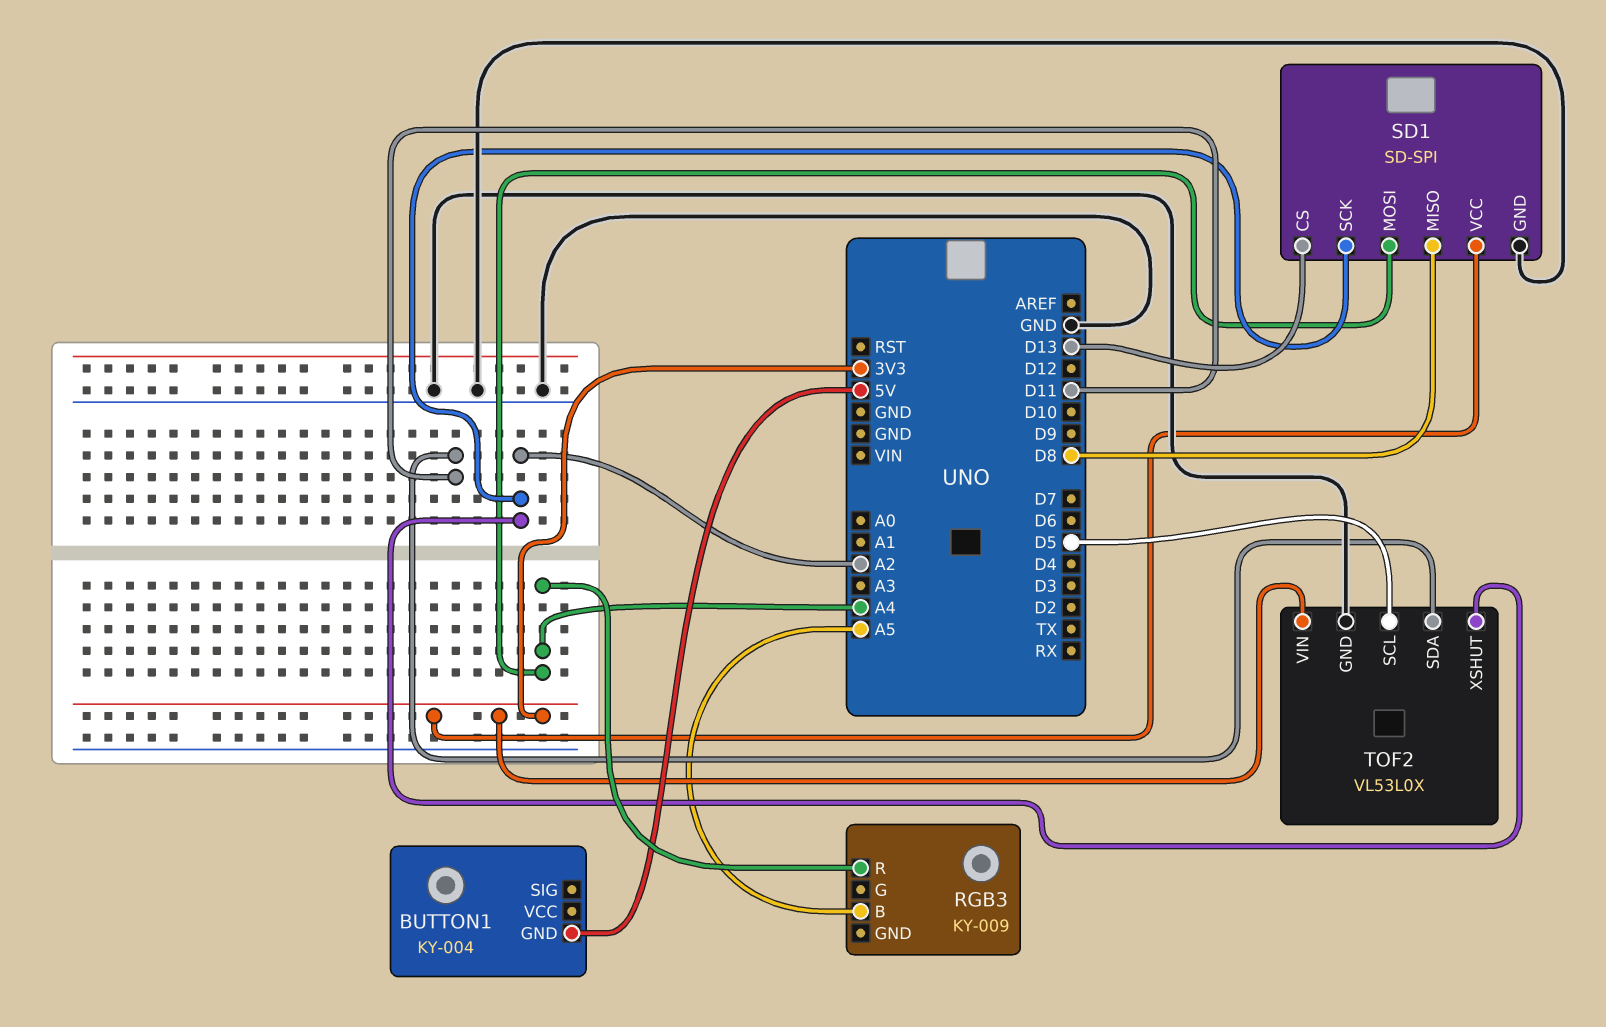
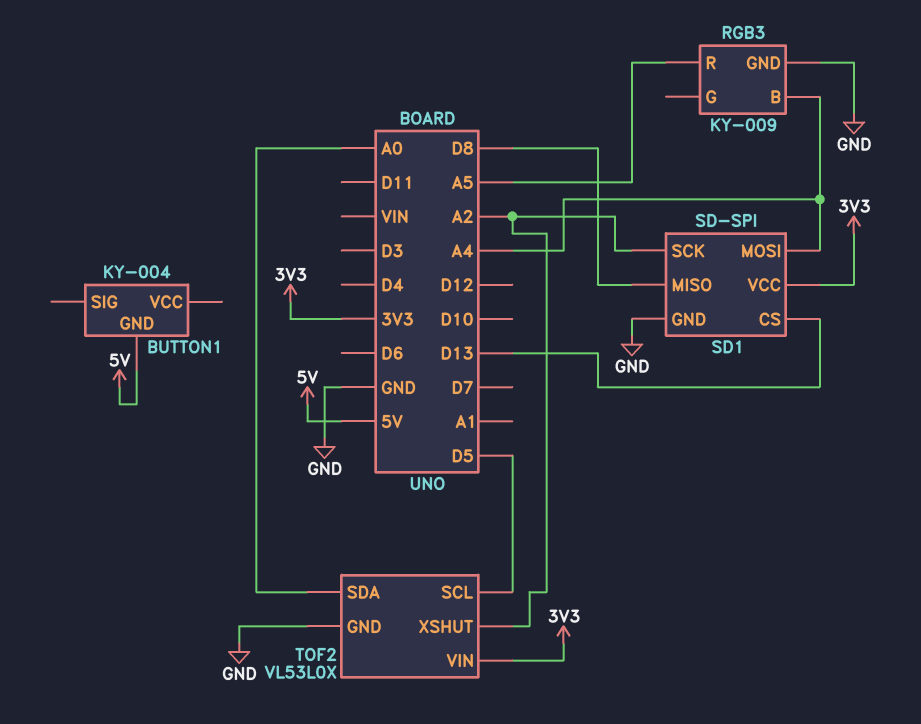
RGB3 pin B: A5 -> A4
RGB3 pin GND: none -> GND
RGB3 pin R: A4 -> A5
TOF2 pin SDA: D11 -> A0

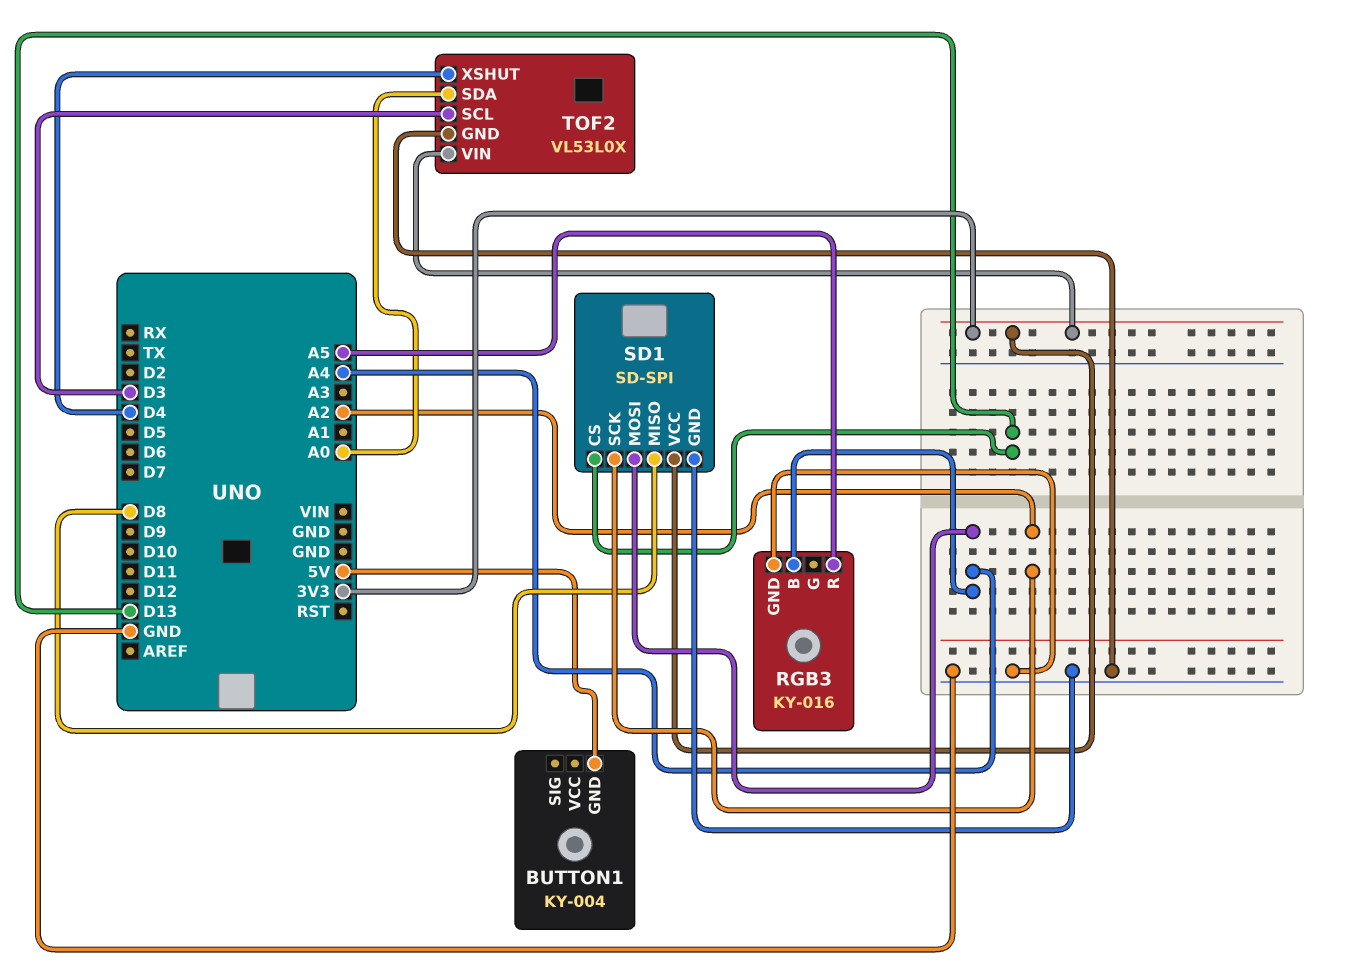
RGB3: KY-009 -> KY-016
TOF2 pin SCL: D5 -> D3
TOF2 pin XSHUT: A2 -> D4

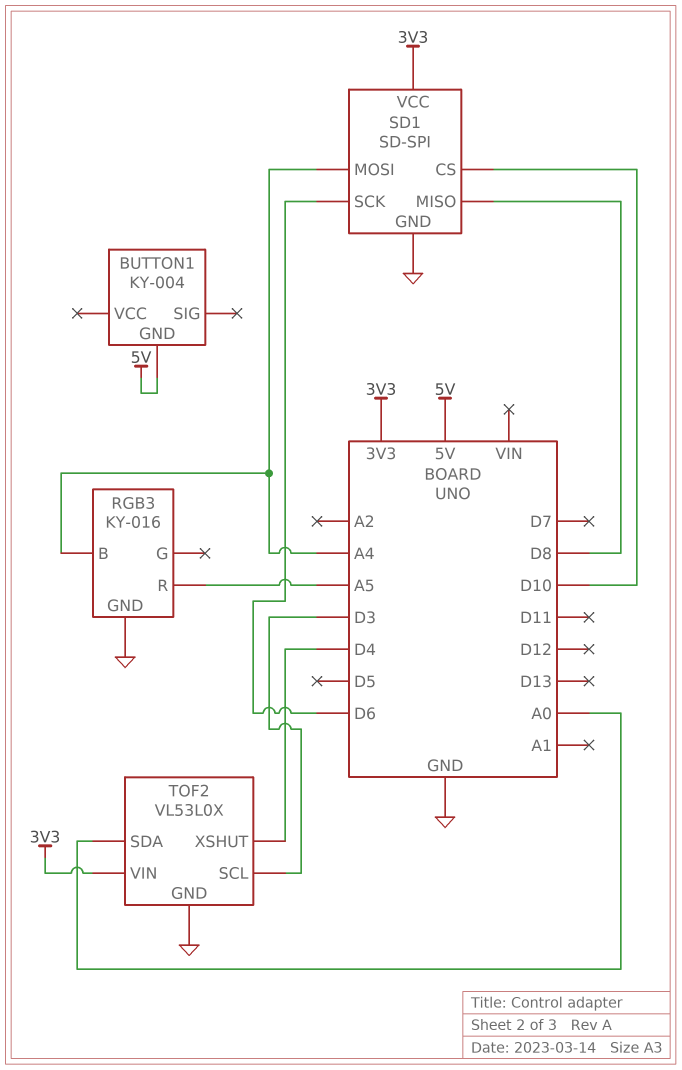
SD1 pin CS: D13 -> D10
SD1 pin SCK: A2 -> D6

